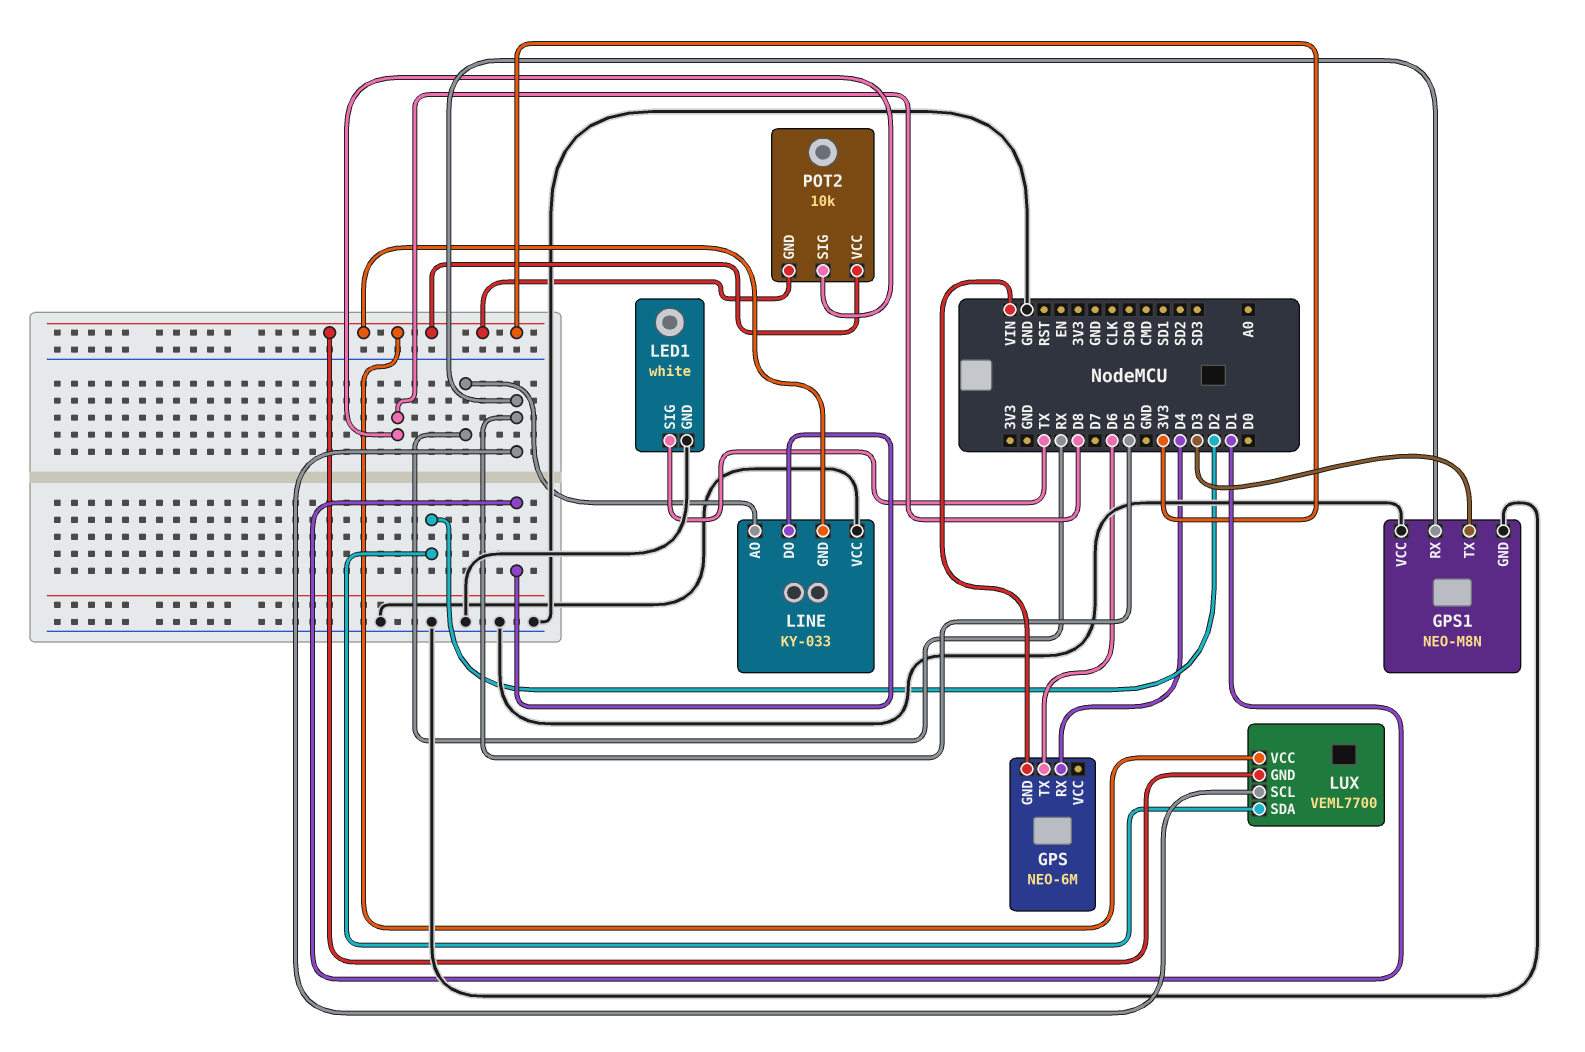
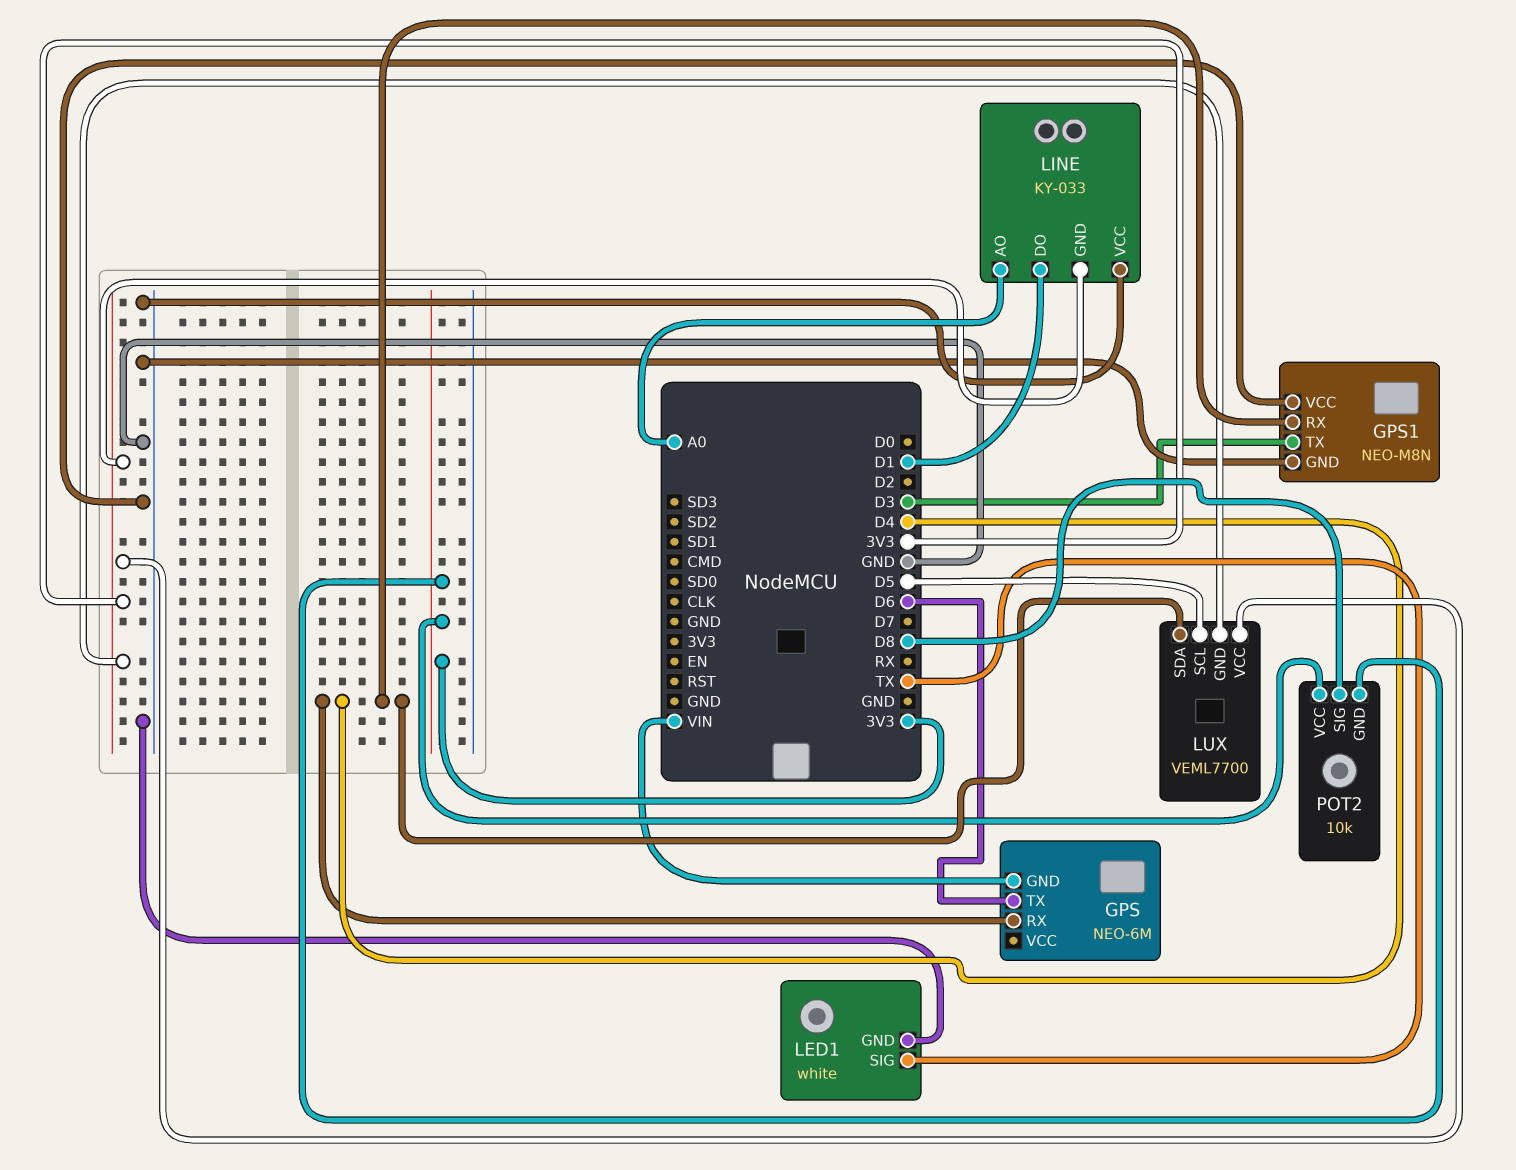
GPS1 pin RX: D5 -> D4
LINE pin AO: RX -> A0
LUX pin SDA: D2 -> D4

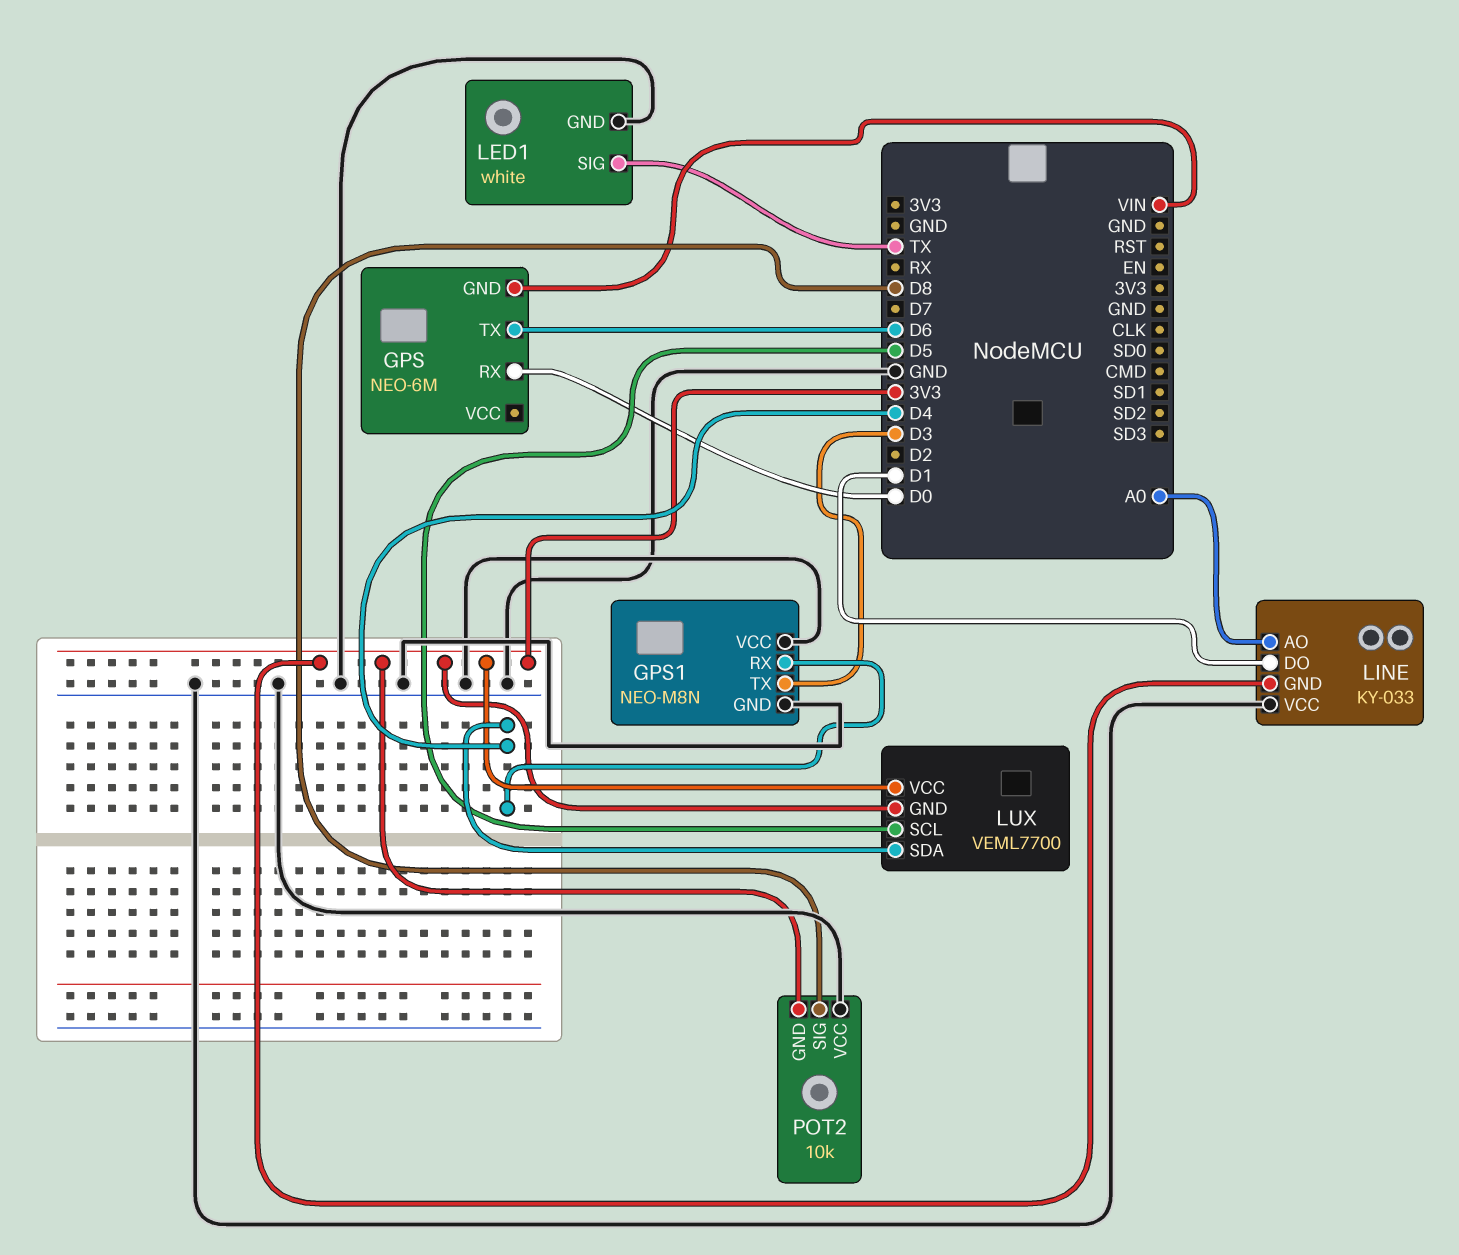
GPS pin RX: D4 -> D0
POT2 pin VCC: 3V3 -> GND

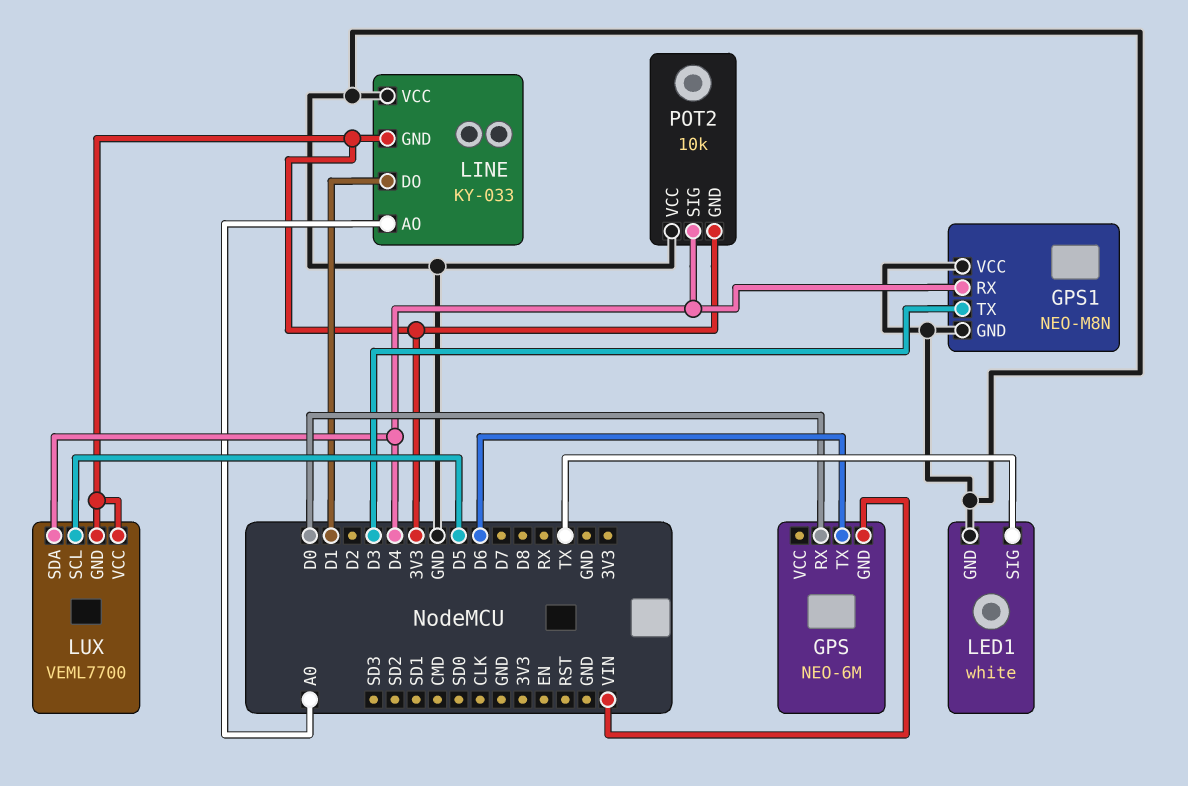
POT2 pin SIG: D8 -> D4

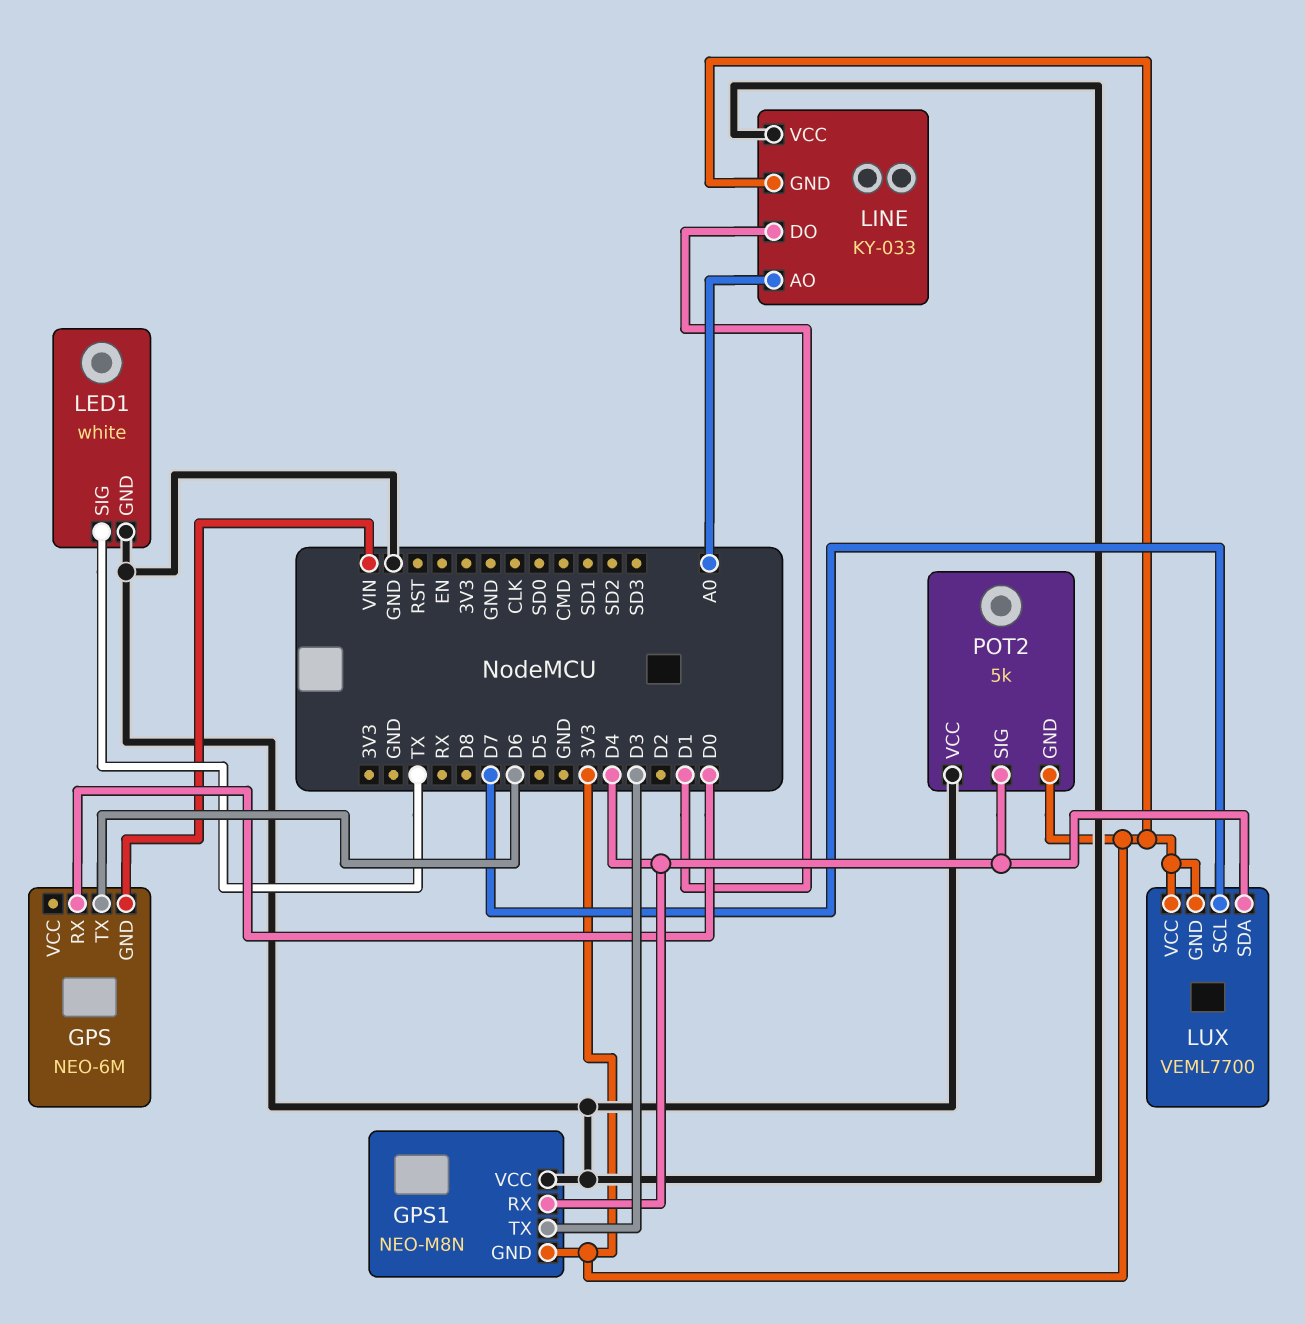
GPS1 pin GND: GND -> 3V3
LUX pin SCL: D5 -> D7
POT2: 10k -> 5k

